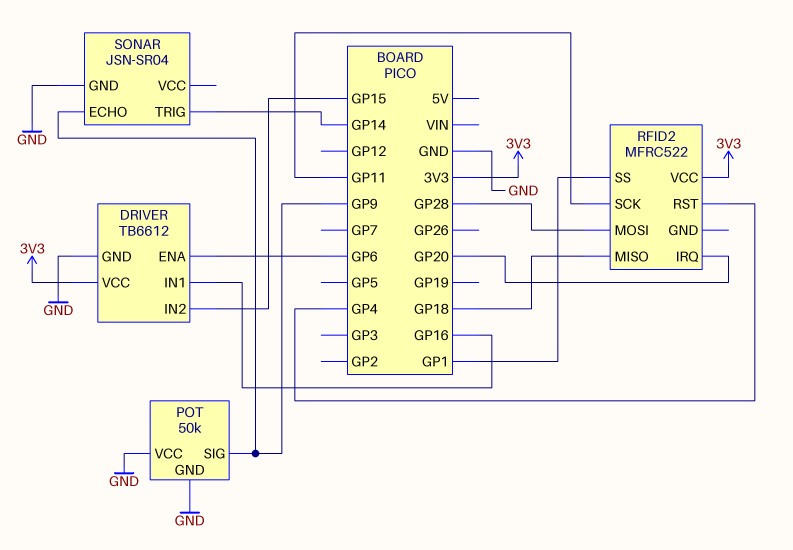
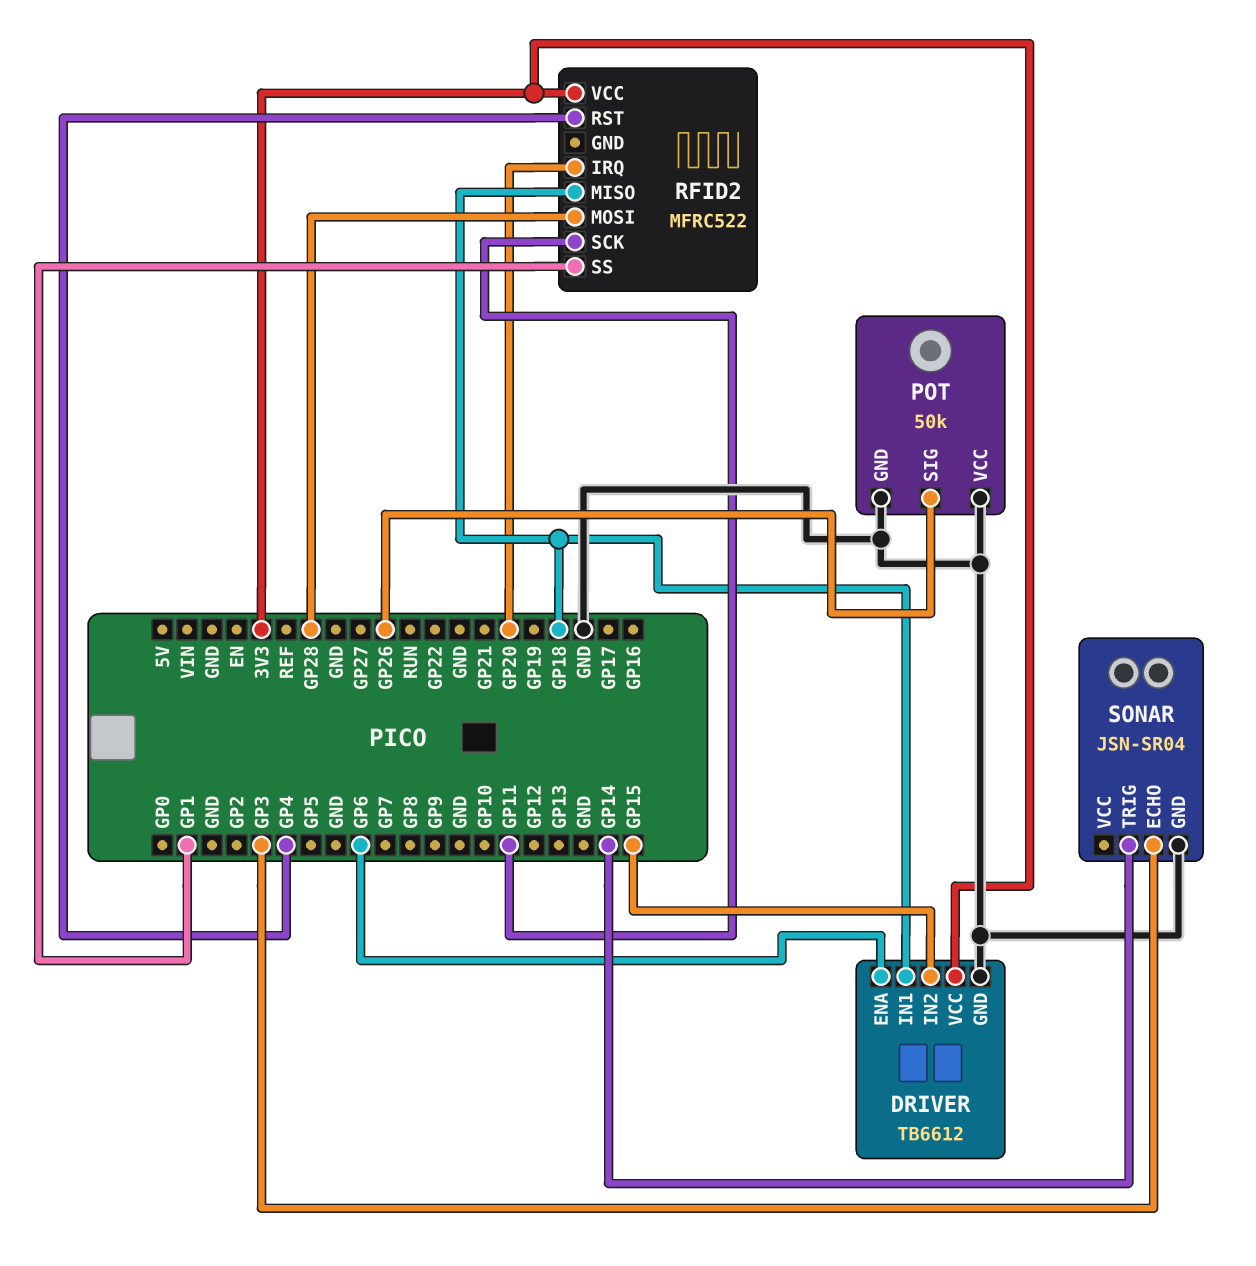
DRIVER pin IN1: GP16 -> GP18
POT pin SIG: GP9 -> GP26
SONAR pin ECHO: GP9 -> GP3

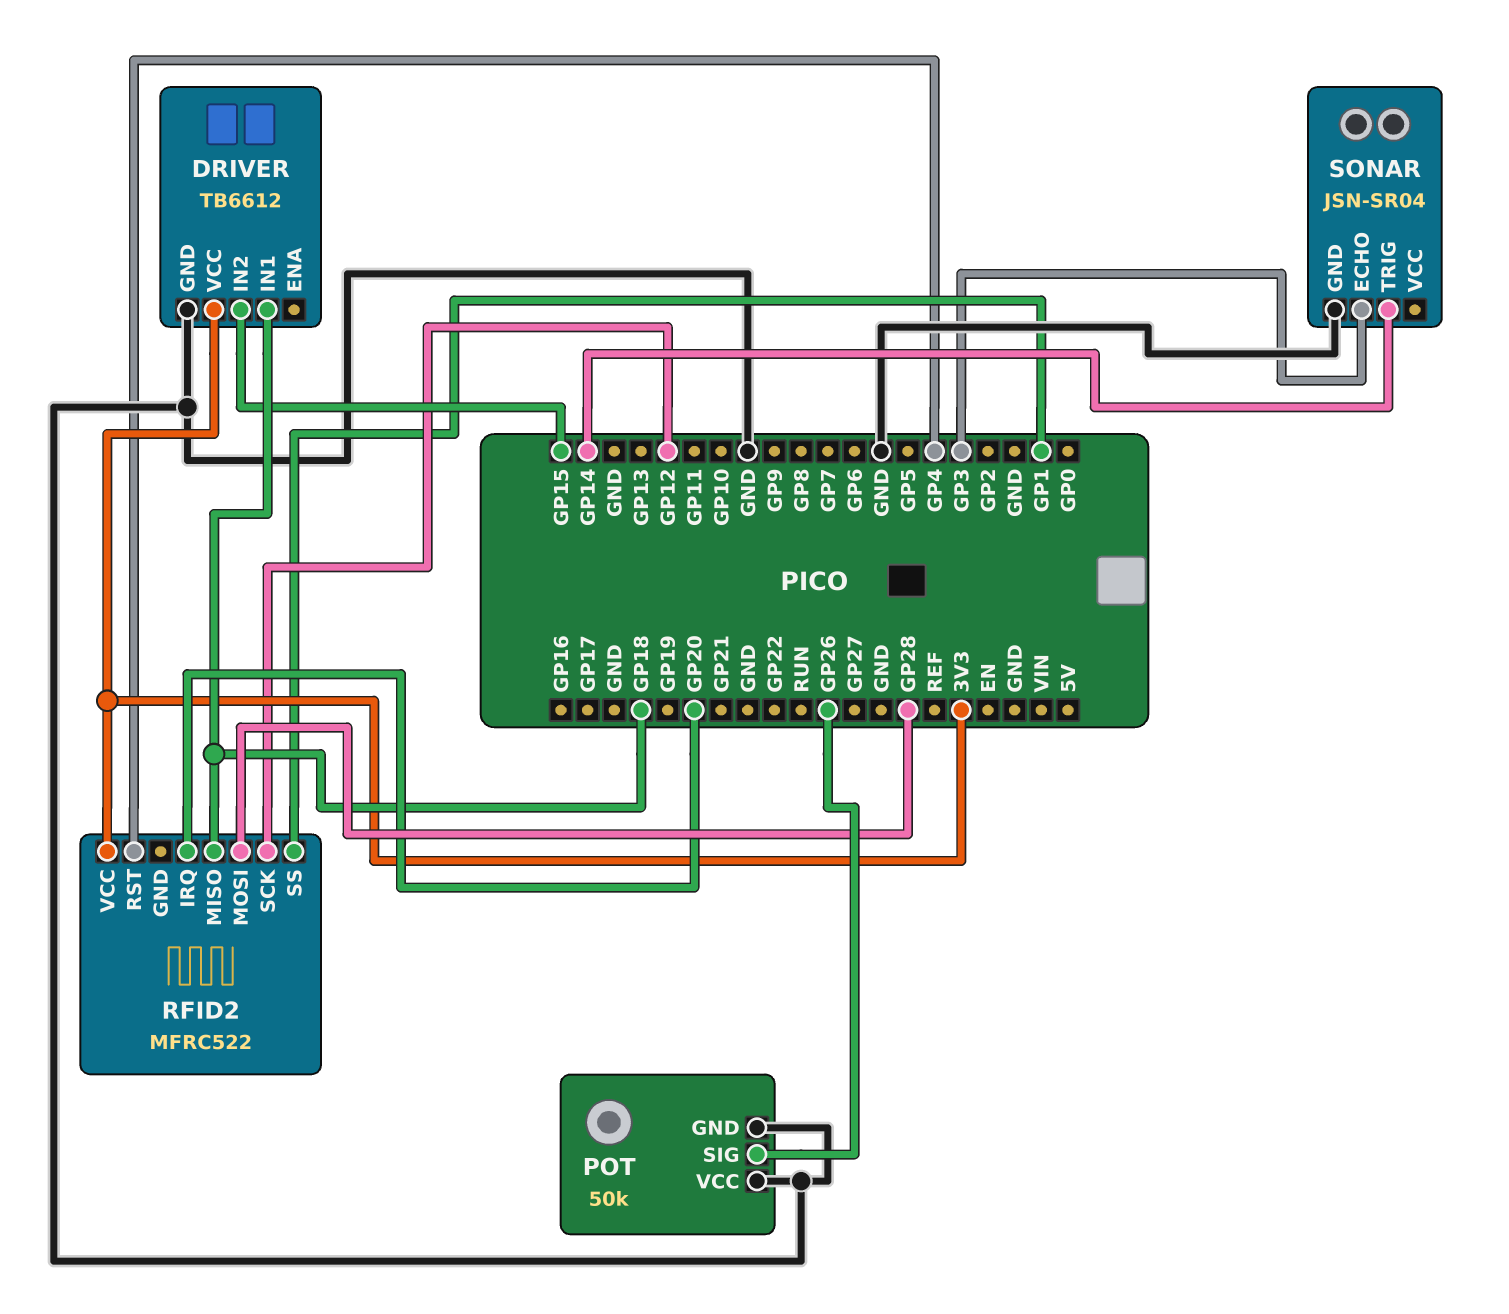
DRIVER pin ENA: GP6 -> none
RFID2 pin SCK: GP11 -> GP12

